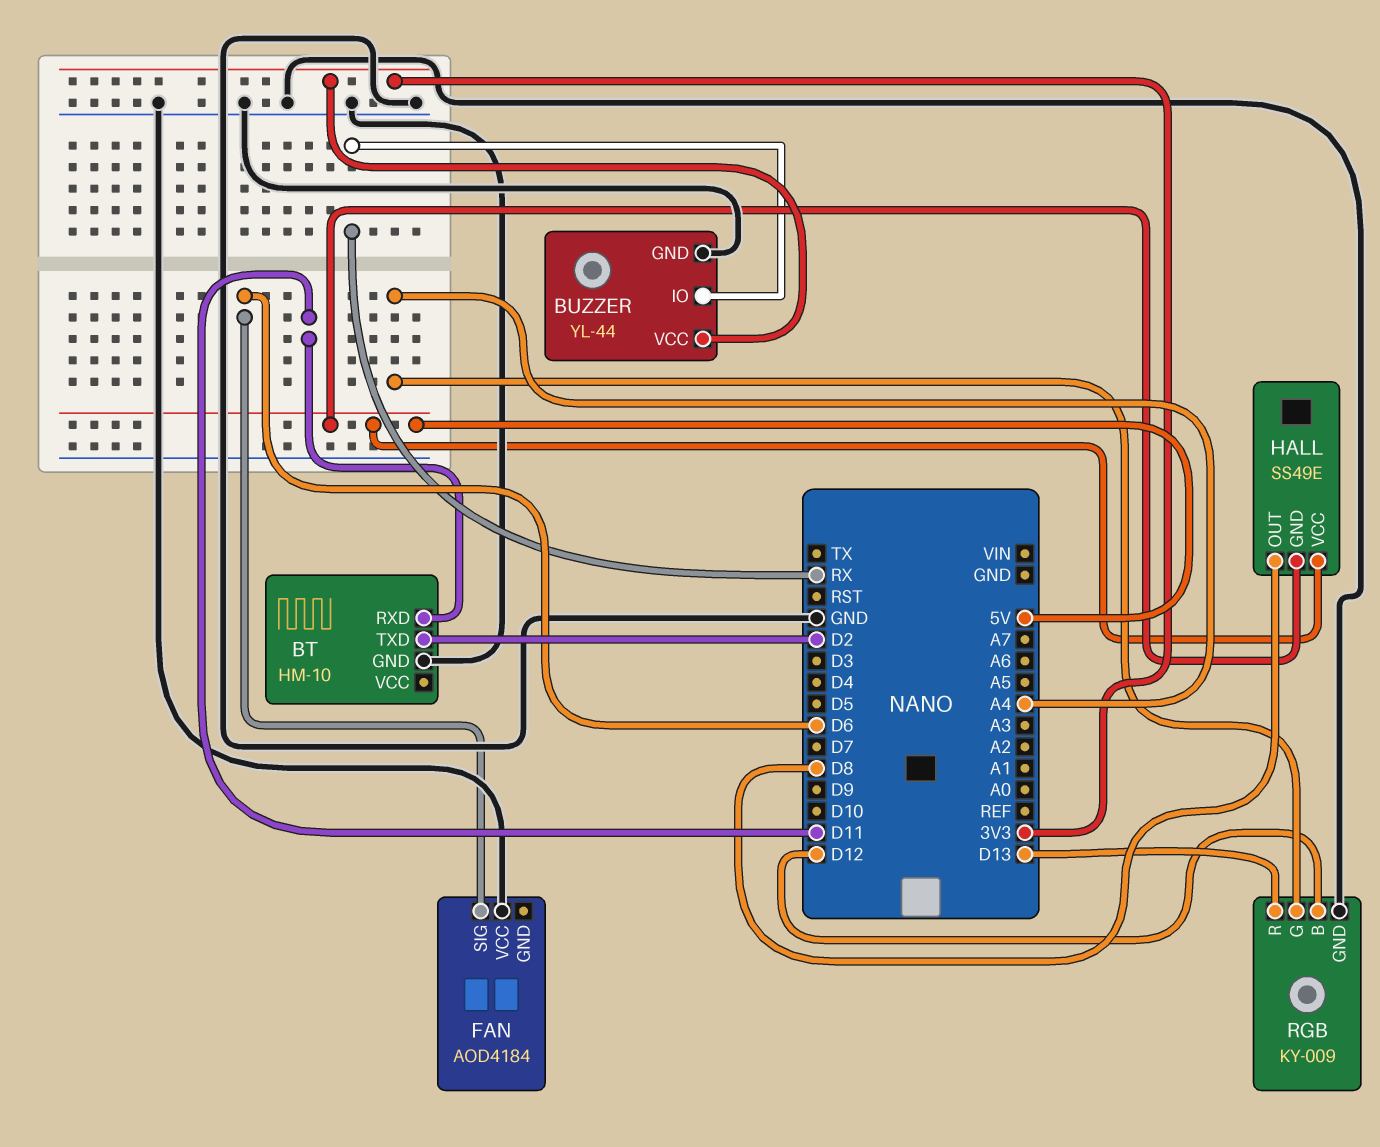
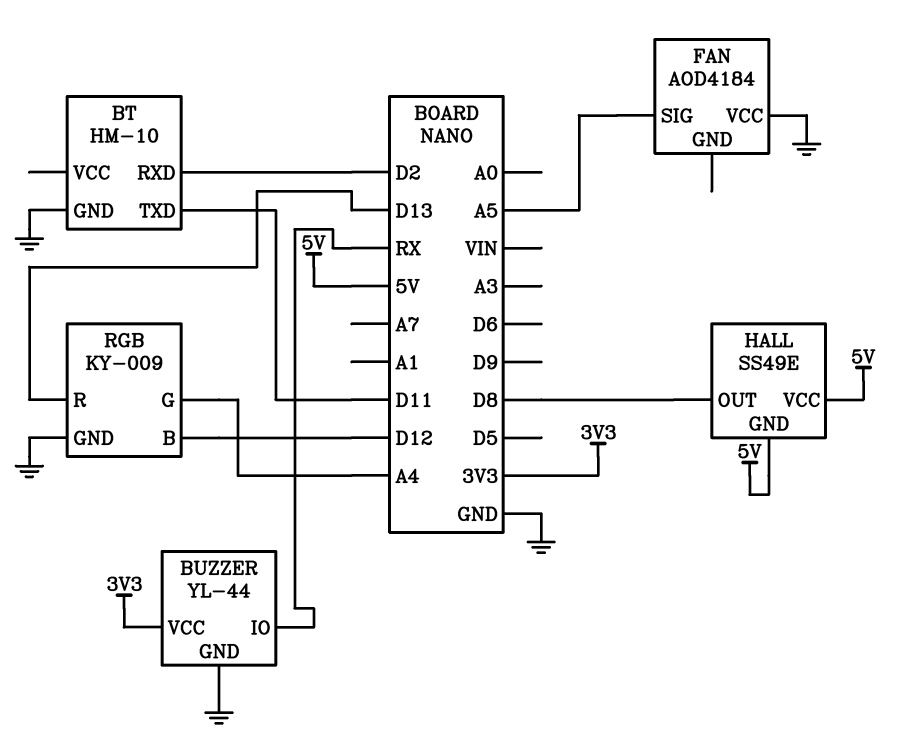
BT pin RXD: D11 -> D2
BT pin TXD: D2 -> D11
FAN pin SIG: D6 -> A5

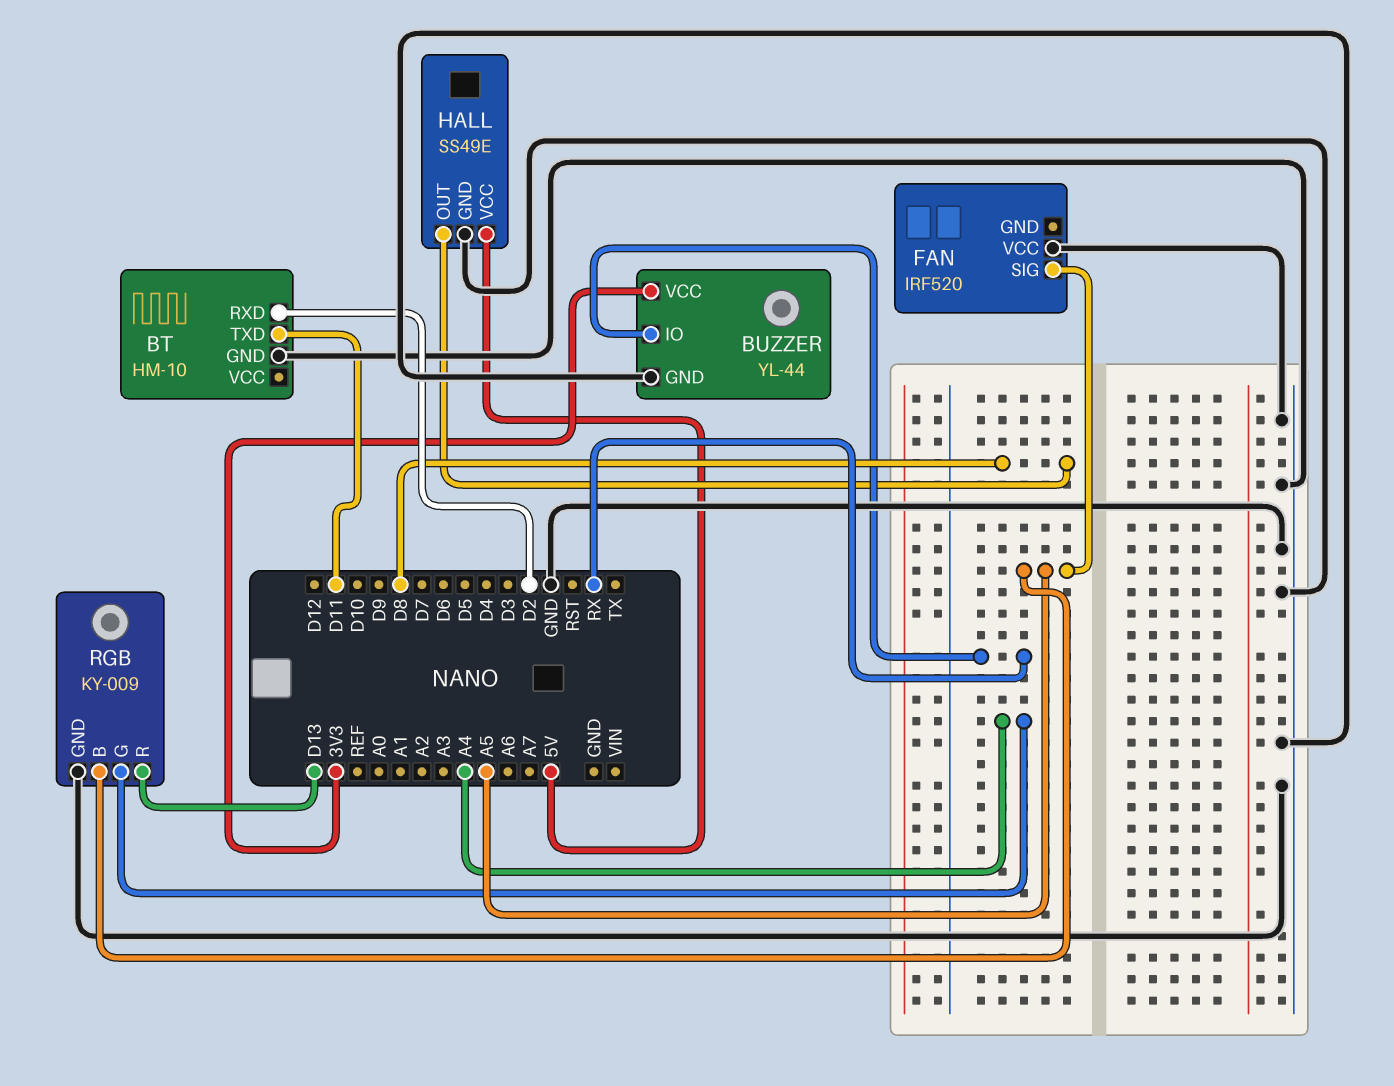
FAN: AOD4184 -> IRF520
HALL pin GND: 5V -> GND
RGB pin B: D12 -> A5

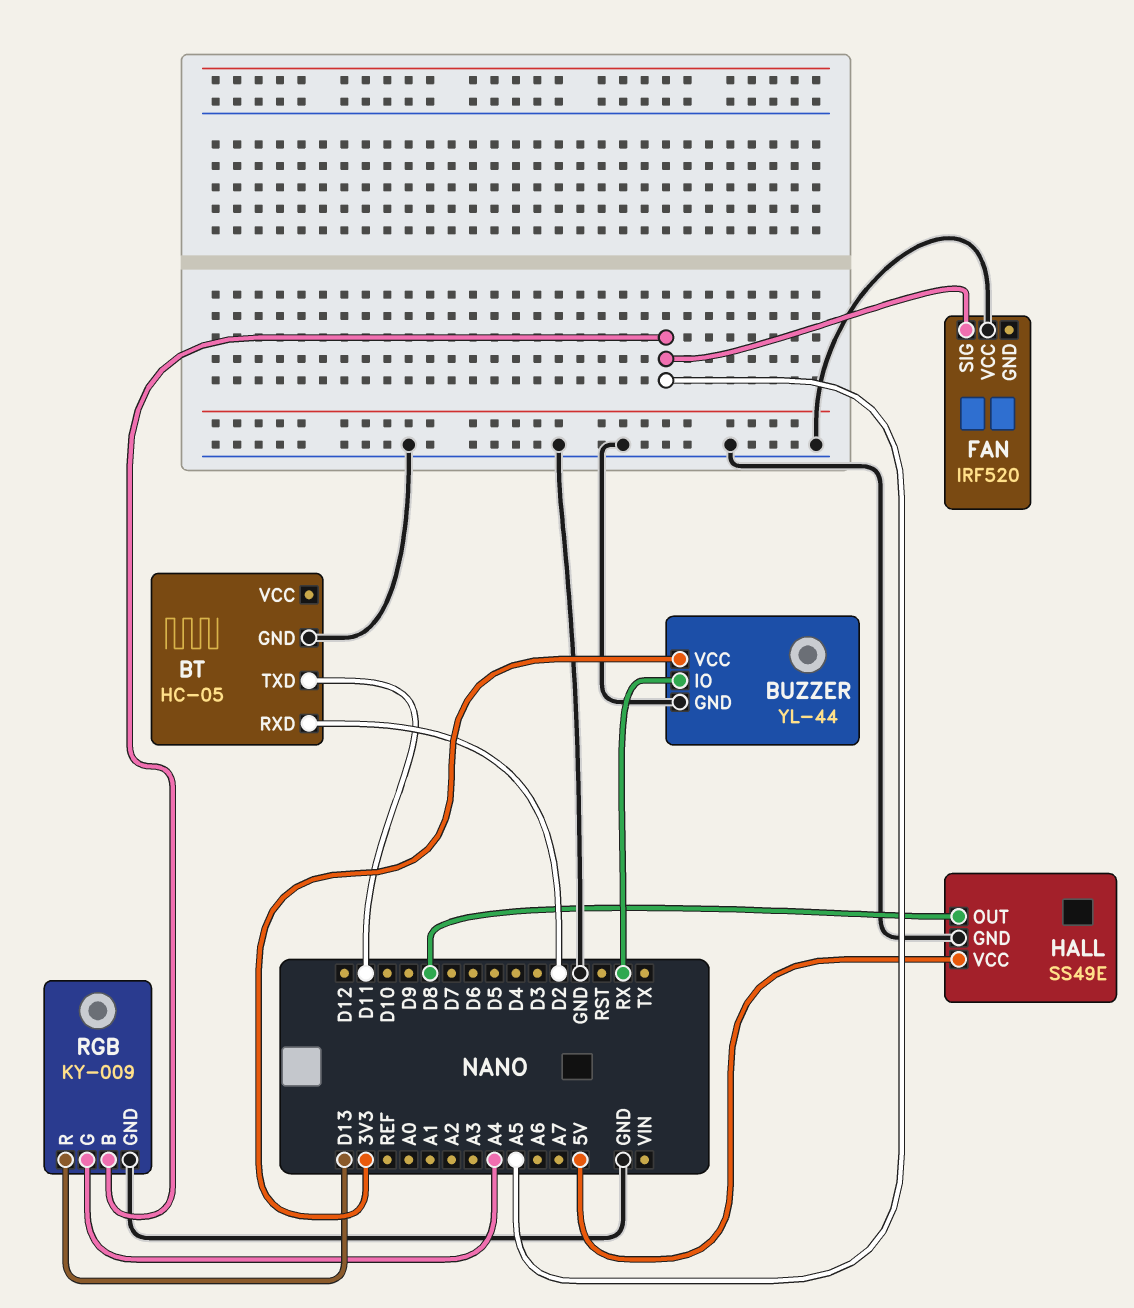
BT: HM-10 -> HC-05

